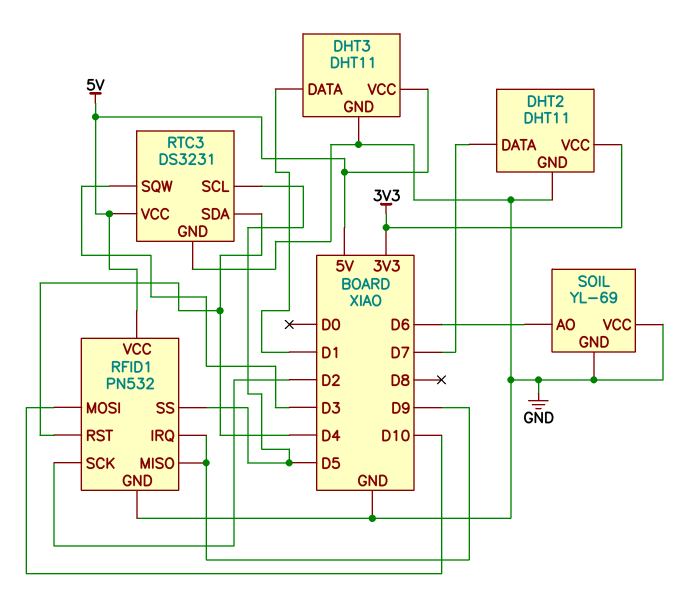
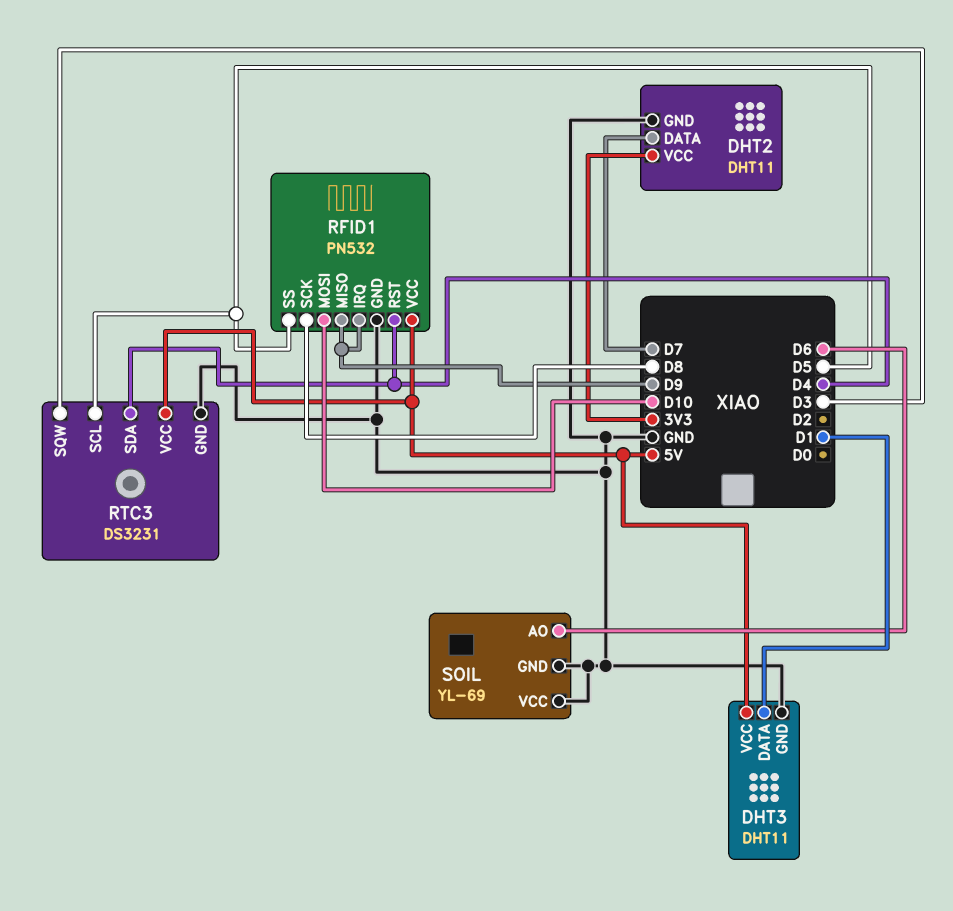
RFID1 pin SCK: D2 -> D8

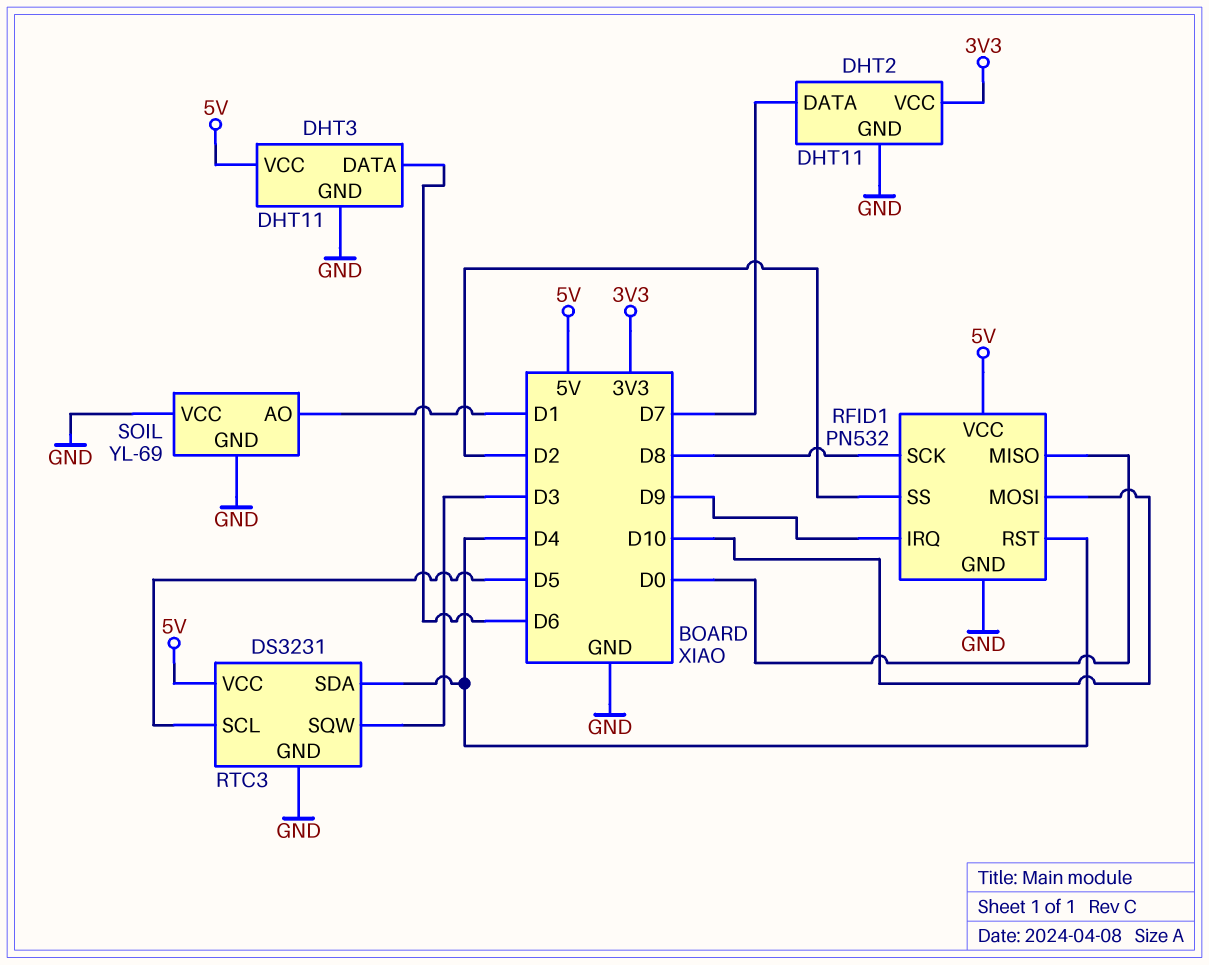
DHT3 pin DATA: D1 -> D6
RFID1 pin MISO: D9 -> D0
RFID1 pin SS: D5 -> D2
SOIL pin AO: D6 -> D1

